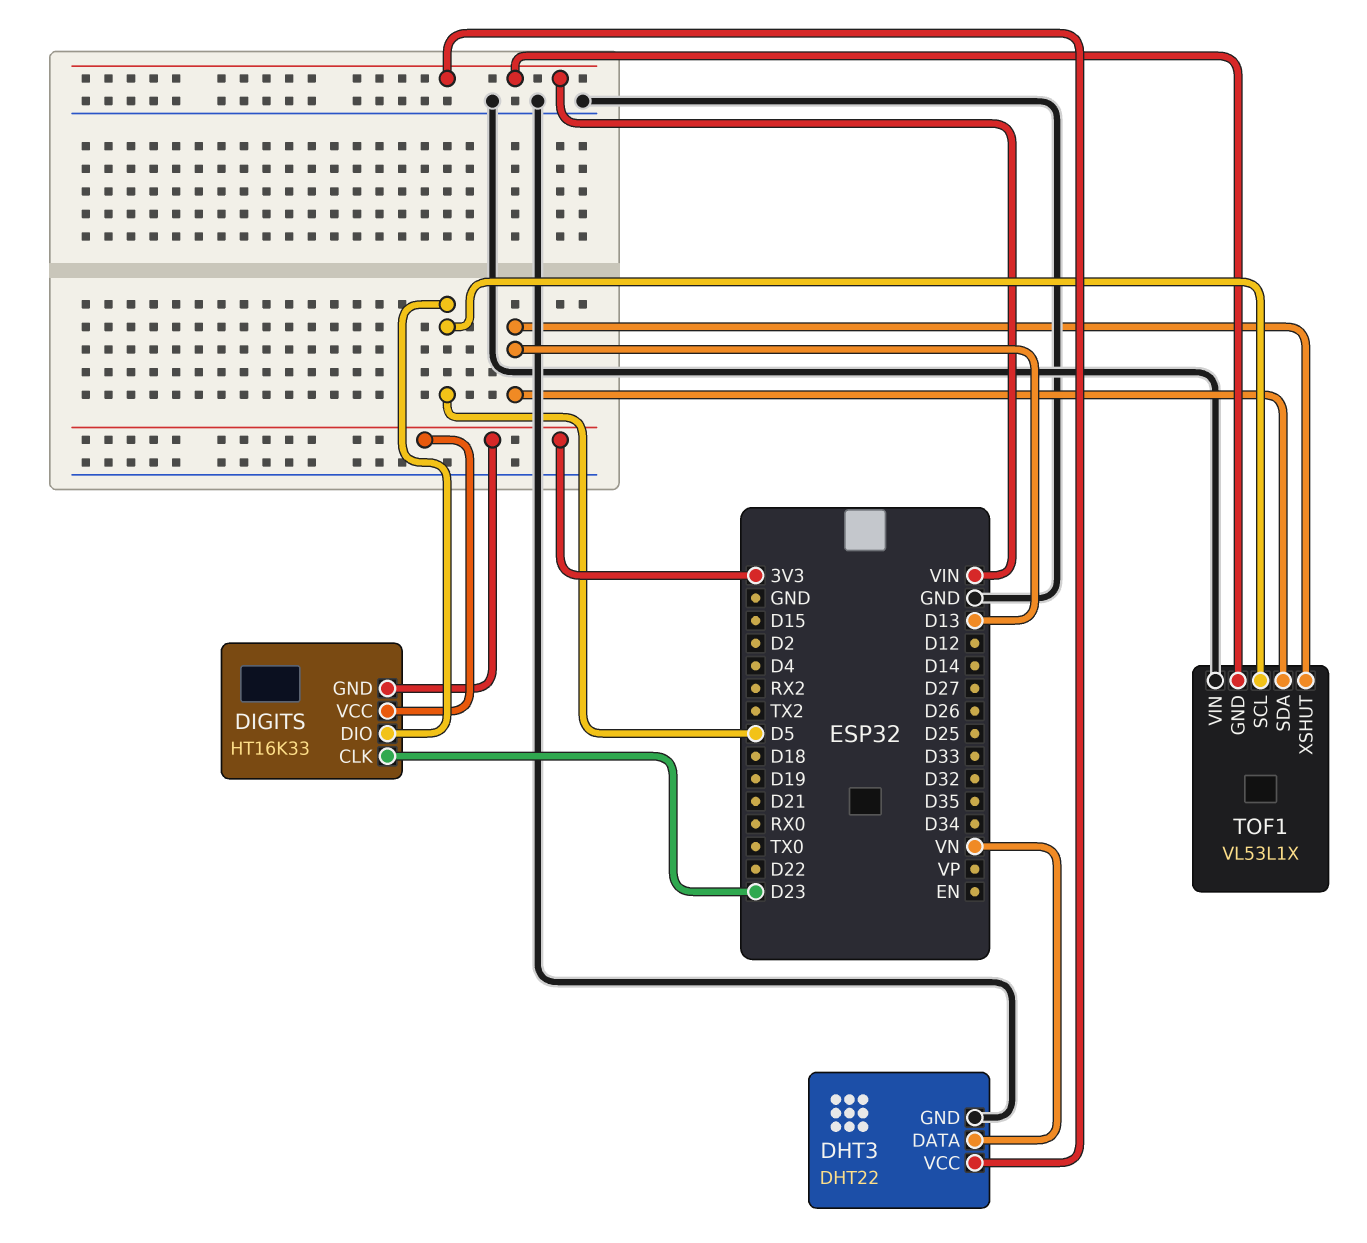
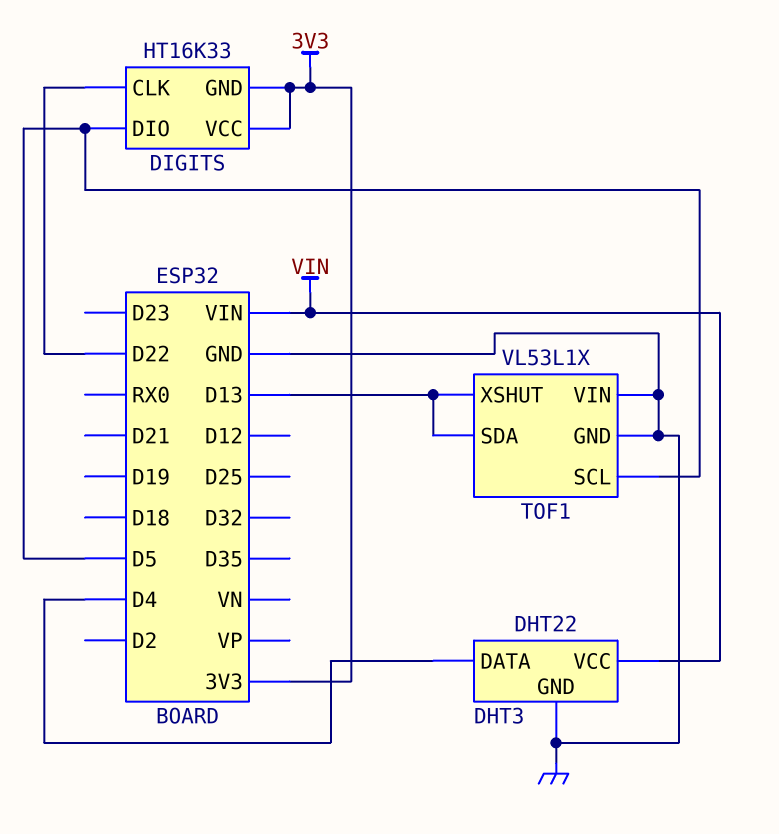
DHT3 pin DATA: VN -> D4
DIGITS pin CLK: D23 -> D22
TOF1 pin GND: VIN -> GND

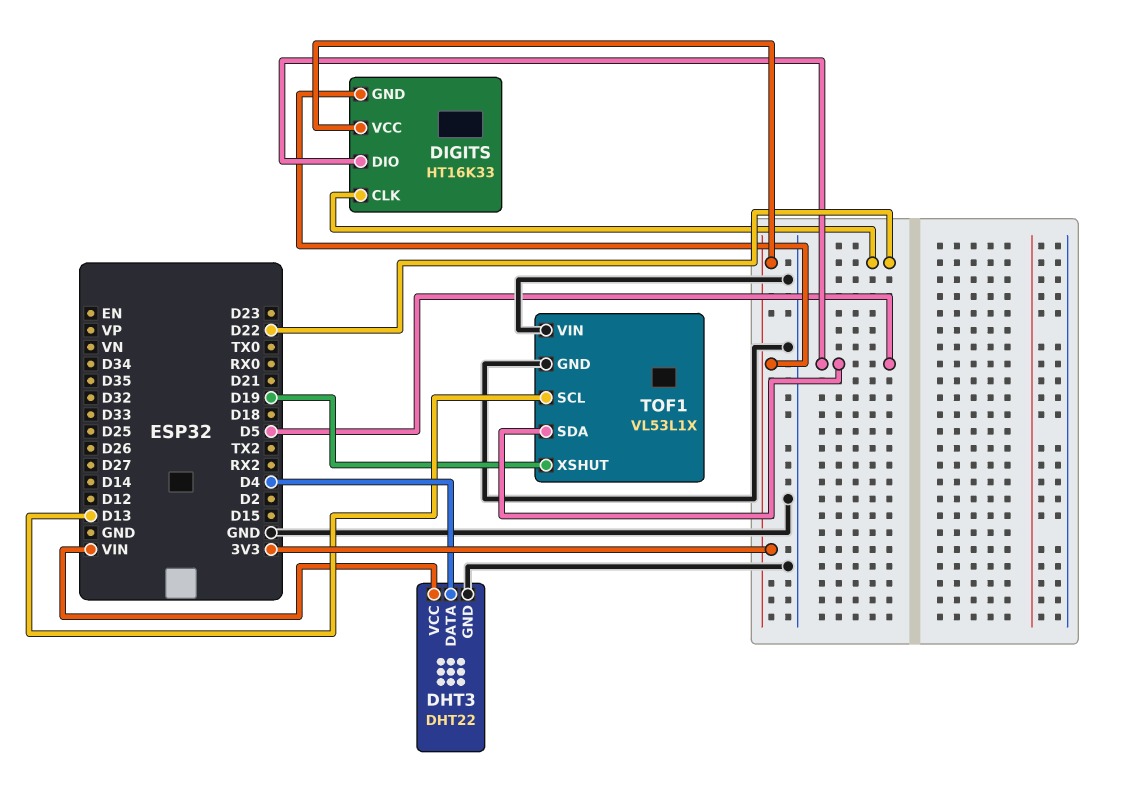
TOF1 pin SCL: D5 -> D13
TOF1 pin SDA: D13 -> D5
TOF1 pin XSHUT: D13 -> D19

